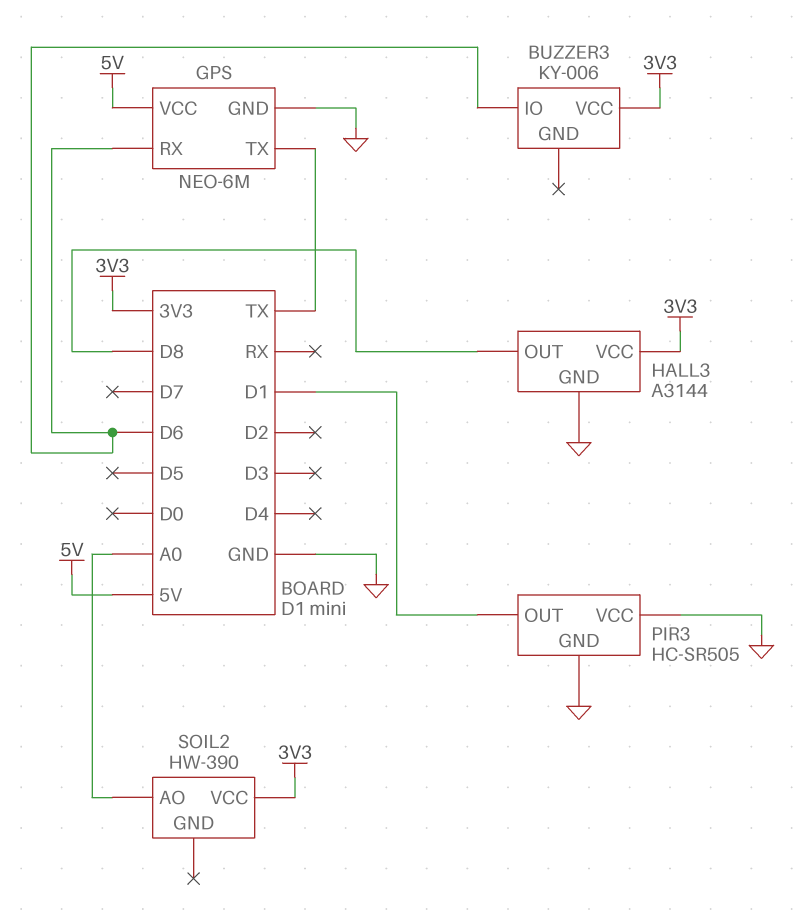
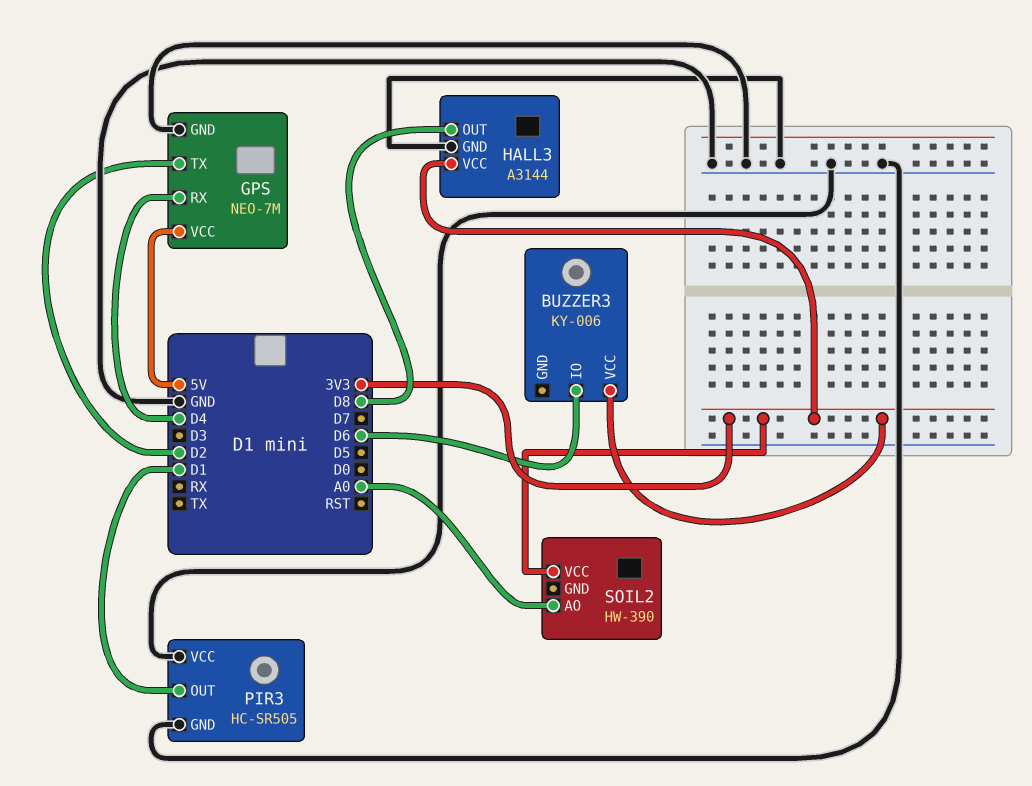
GPS: NEO-6M -> NEO-7M
GPS pin RX: D6 -> D4
GPS pin TX: TX -> D2

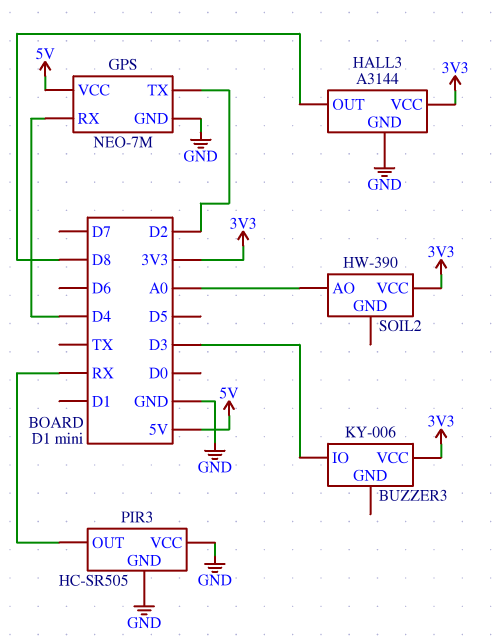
BUZZER3 pin IO: D6 -> D3
PIR3 pin OUT: D1 -> RX

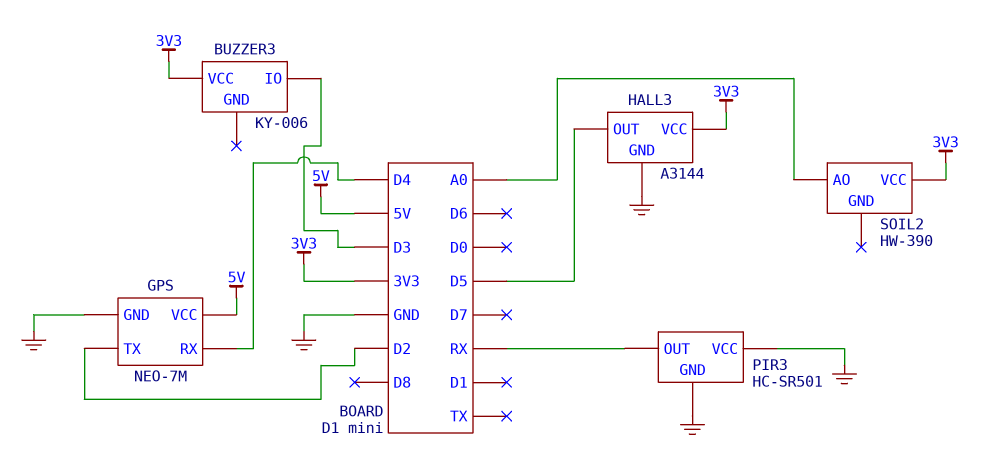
HALL3 pin OUT: D8 -> D5
PIR3: HC-SR505 -> HC-SR501

